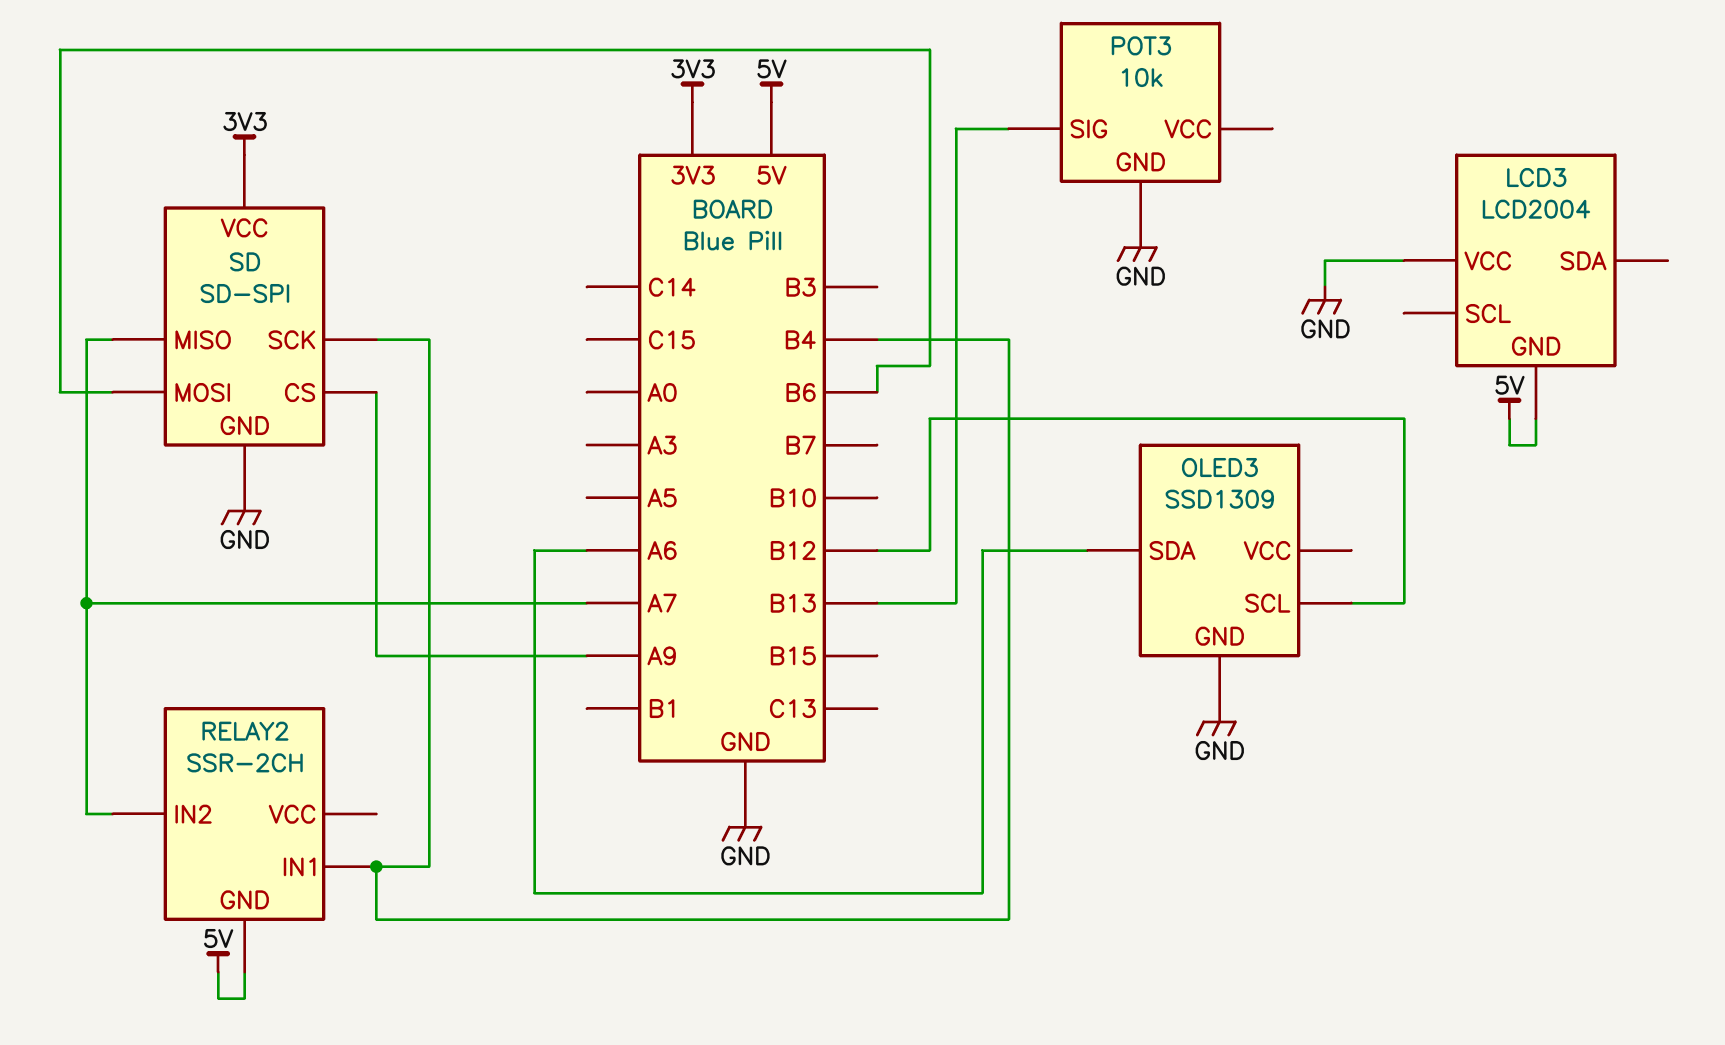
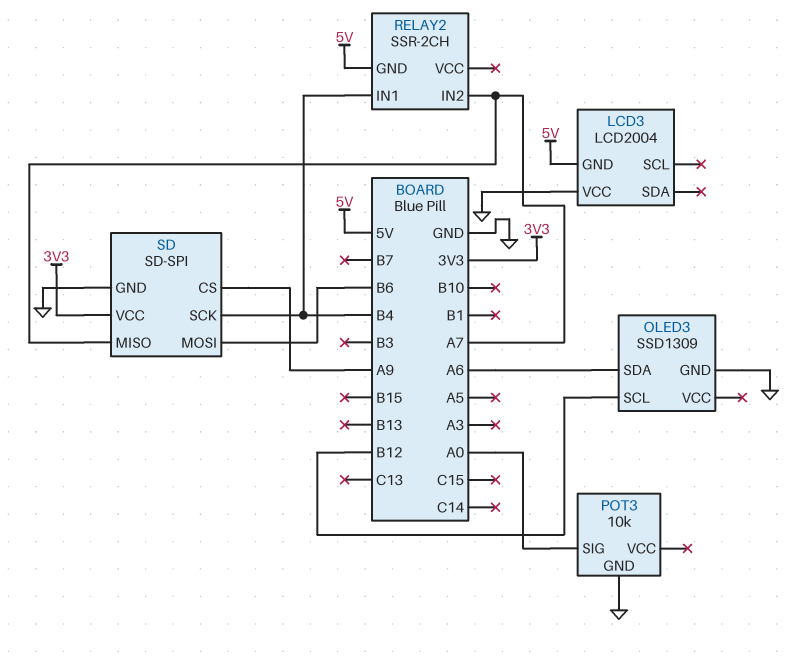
POT3 pin SIG: B13 -> A0

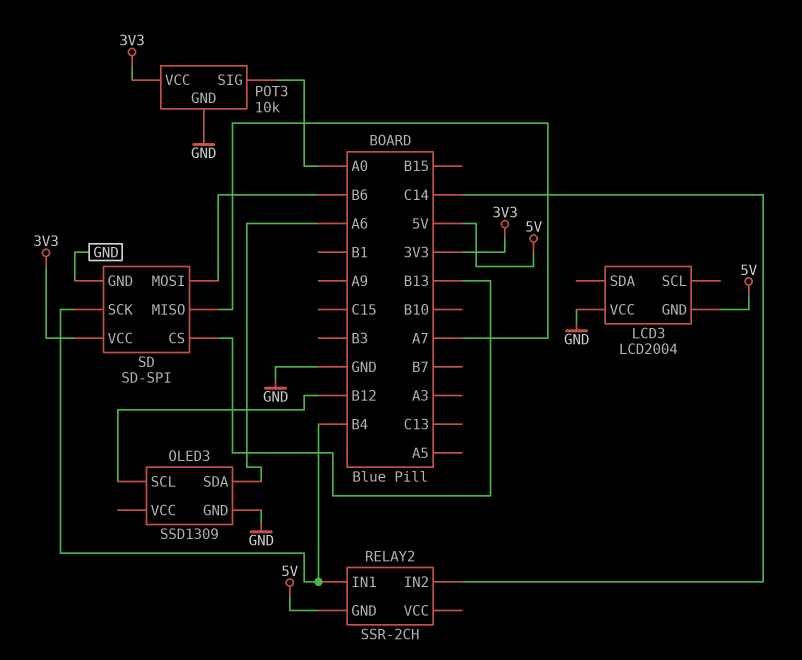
POT3 pin VCC: none -> 3V3
RELAY2 pin IN2: A7 -> C14
SD pin CS: A9 -> B13

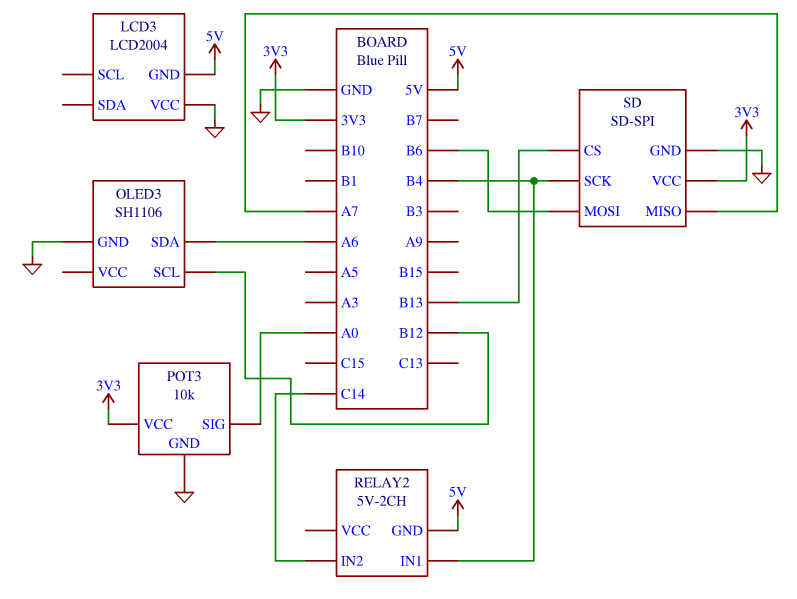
OLED3: SSD1309 -> SH1106
RELAY2: SSR-2CH -> 5V-2CH

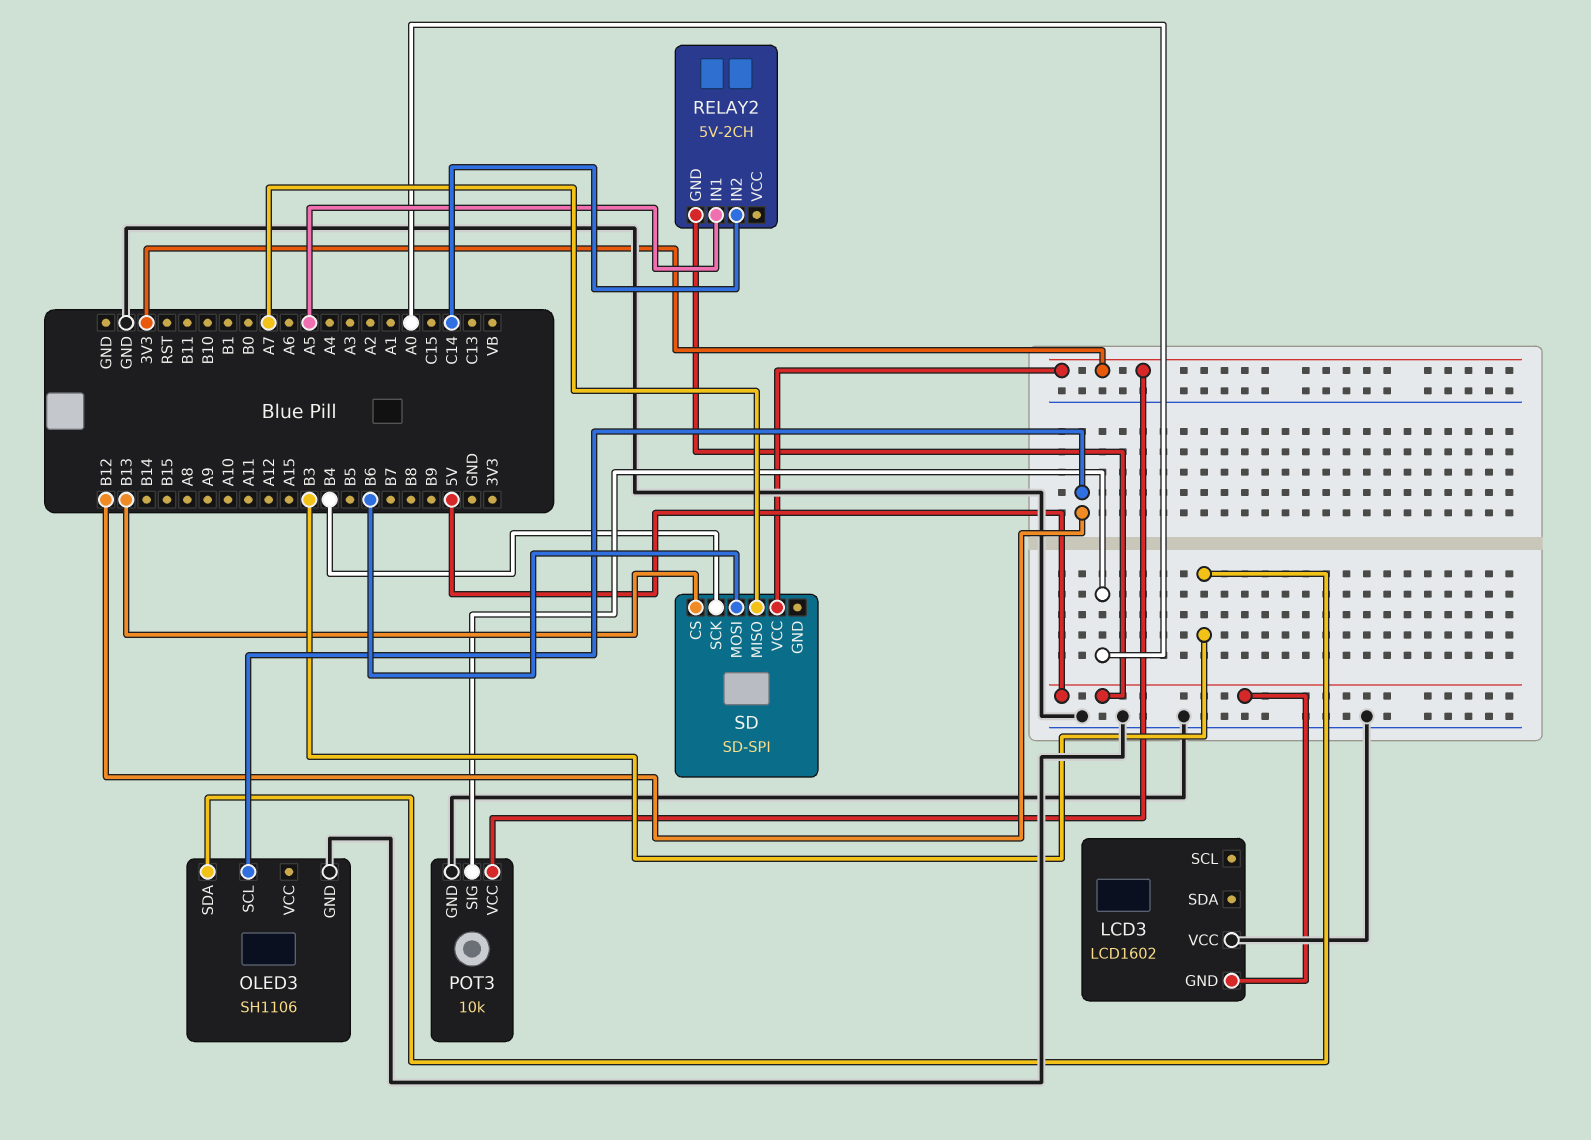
LCD3: LCD2004 -> LCD1602
OLED3 pin SDA: A6 -> B3
RELAY2 pin IN1: B4 -> A5
SD pin GND: GND -> none

